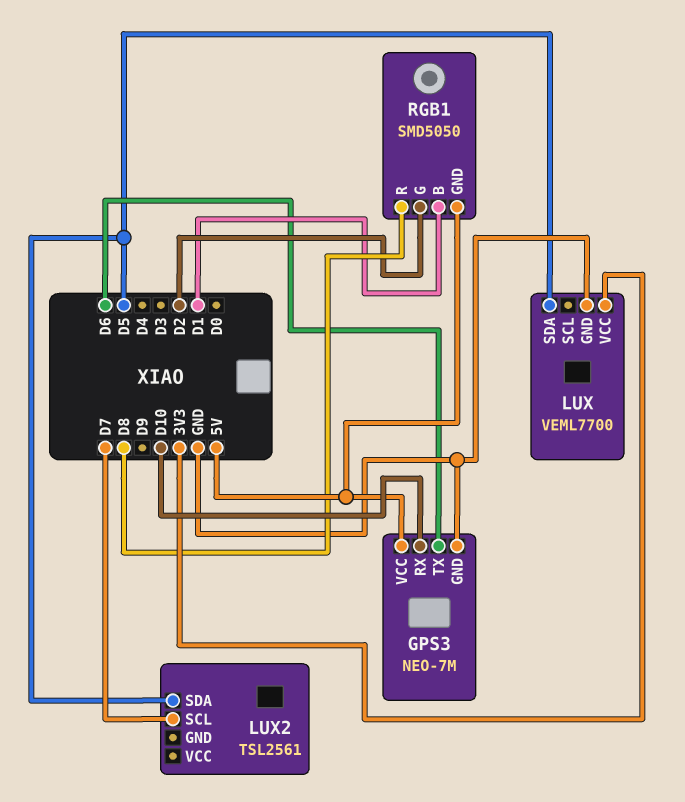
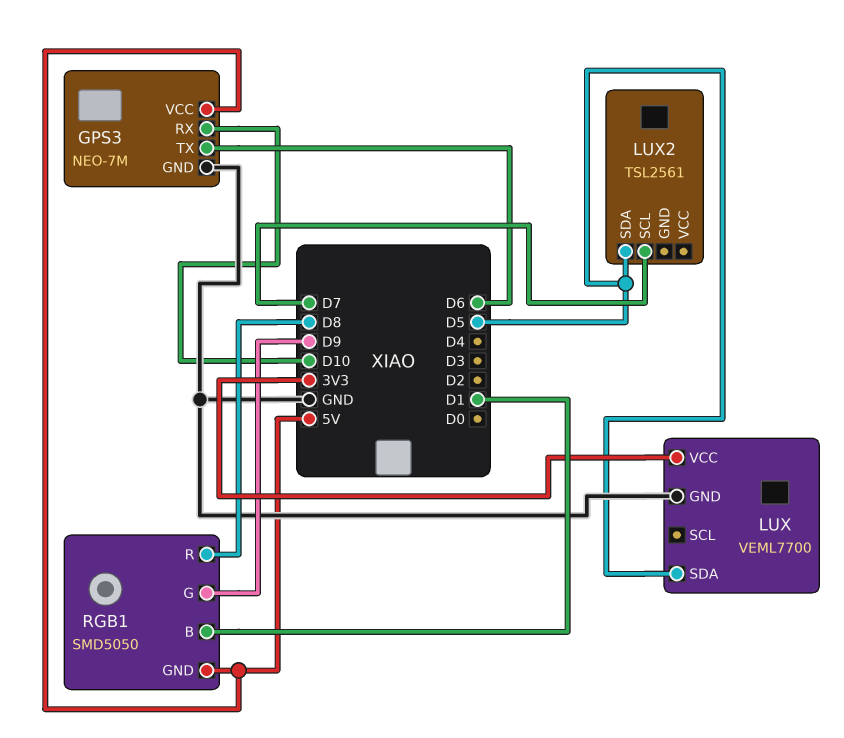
RGB1 pin G: D2 -> D9

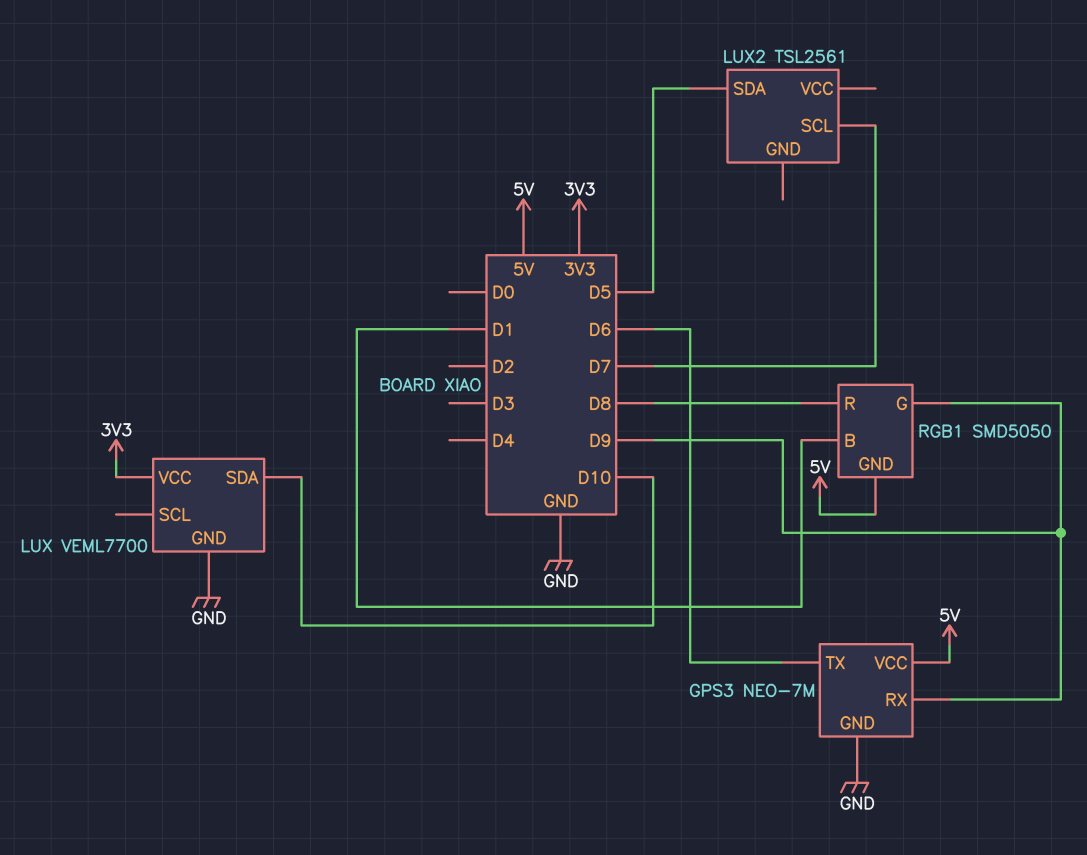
GPS3 pin RX: D10 -> D9
LUX pin SDA: D5 -> D10

